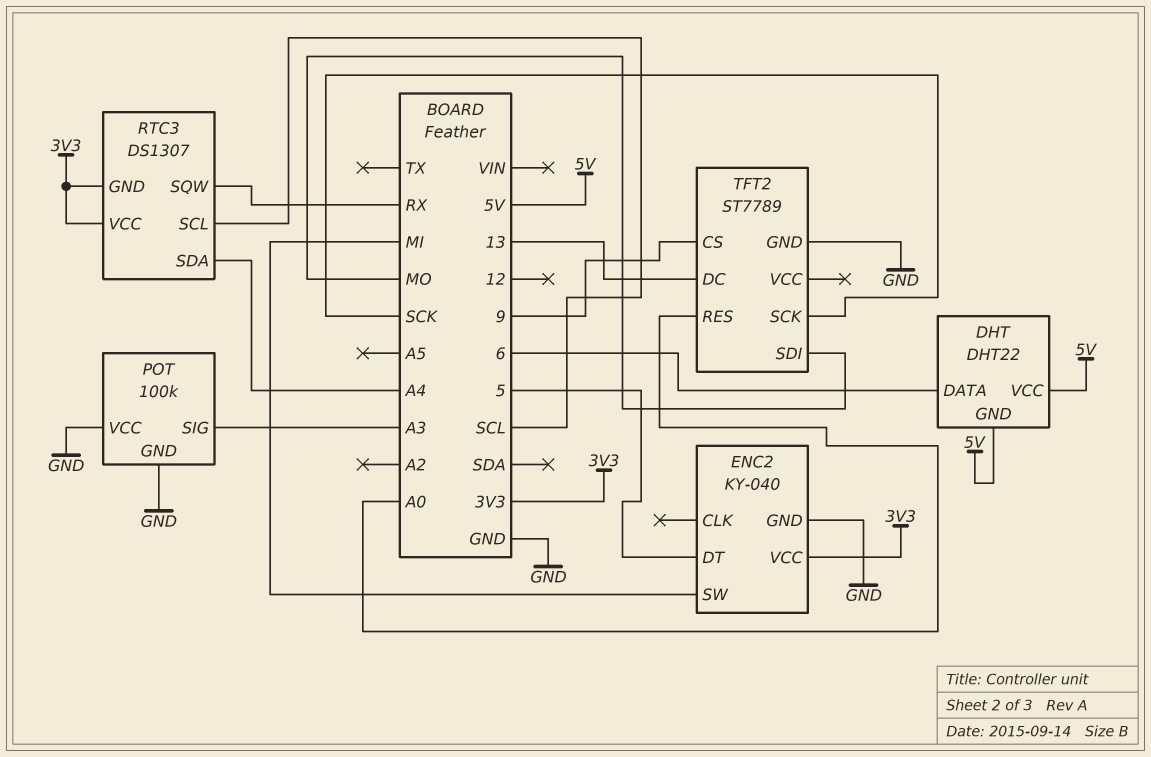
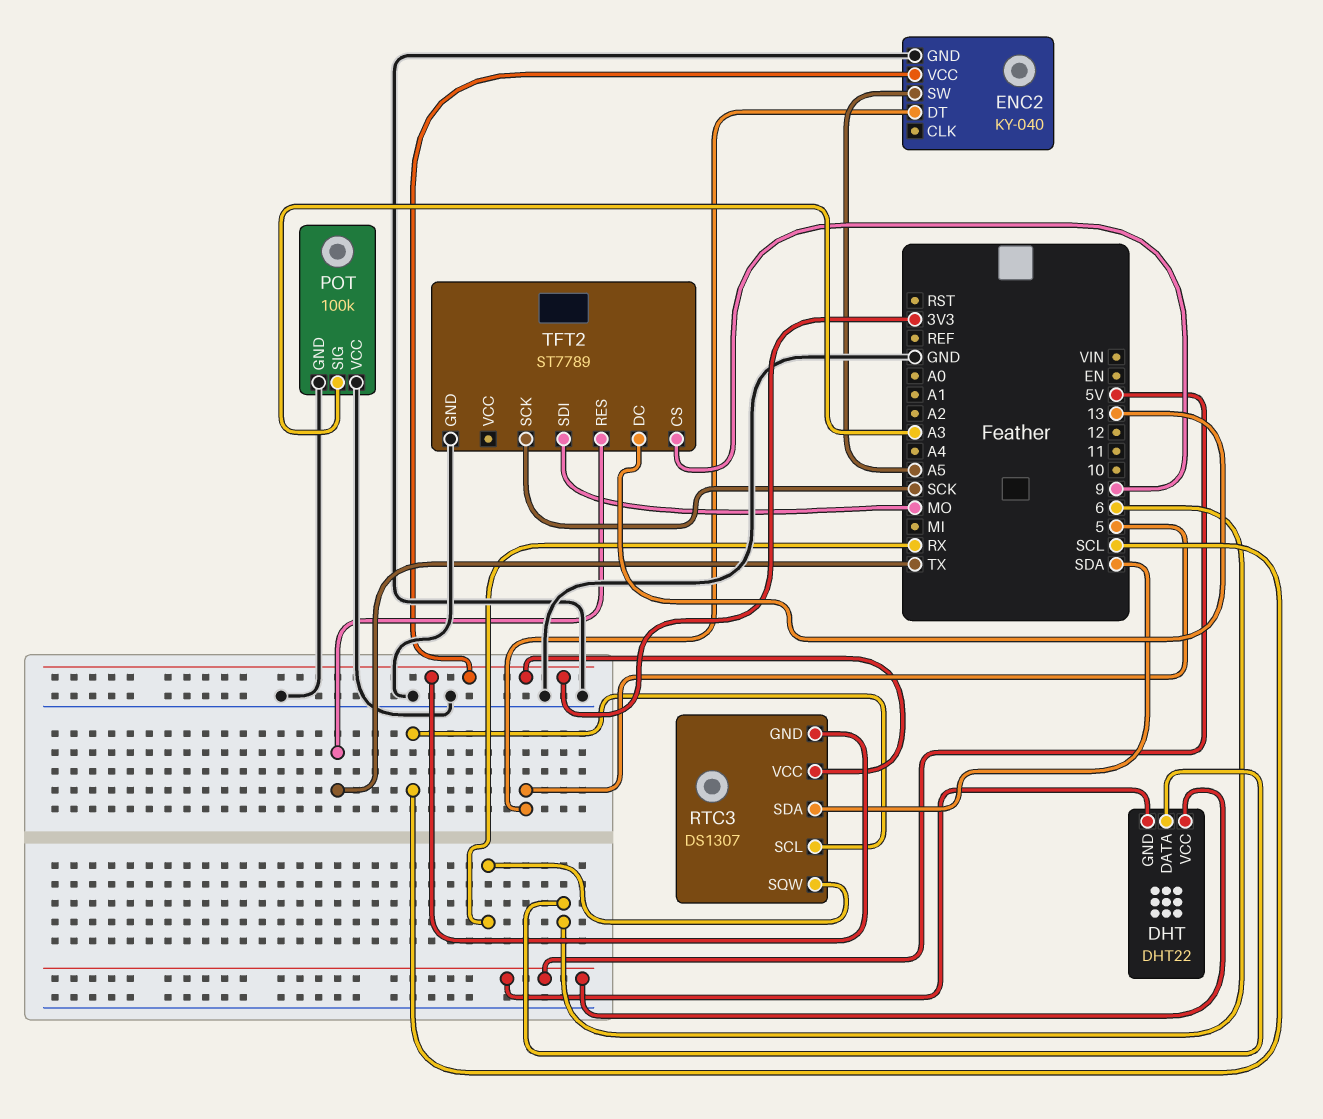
ENC2 pin SW: MI -> A5
RTC3 pin SDA: A4 -> SDA
TFT2 pin RES: A0 -> TX

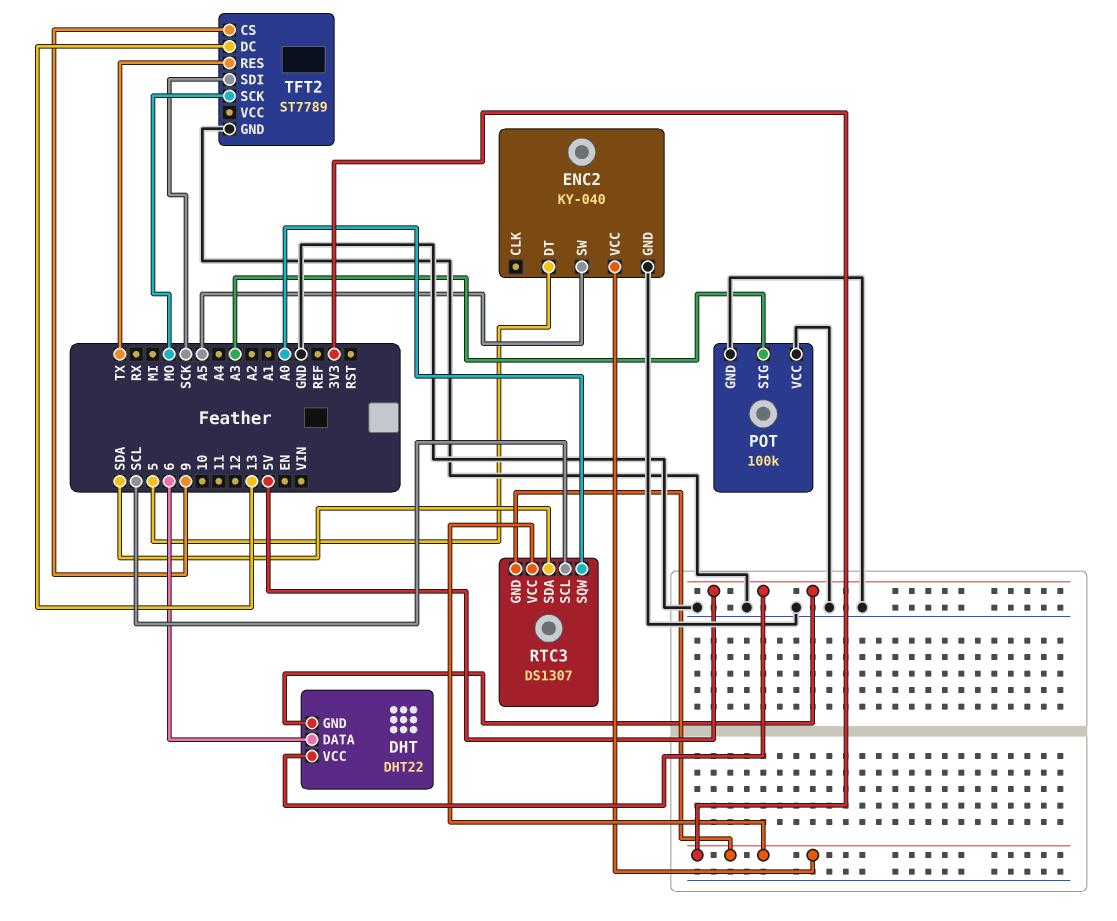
RTC3 pin SQW: RX -> A0
TFT2 pin SCK: SCK -> MO
TFT2 pin SDI: MO -> SCK

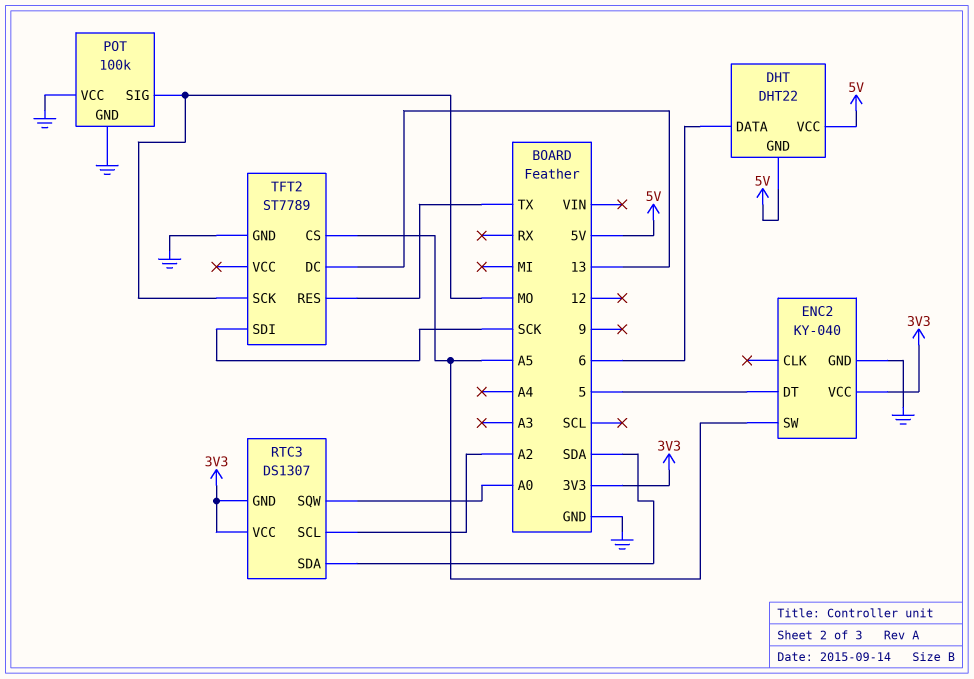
POT pin SIG: A3 -> MO
RTC3 pin SCL: SCL -> A2
TFT2 pin CS: 9 -> A5

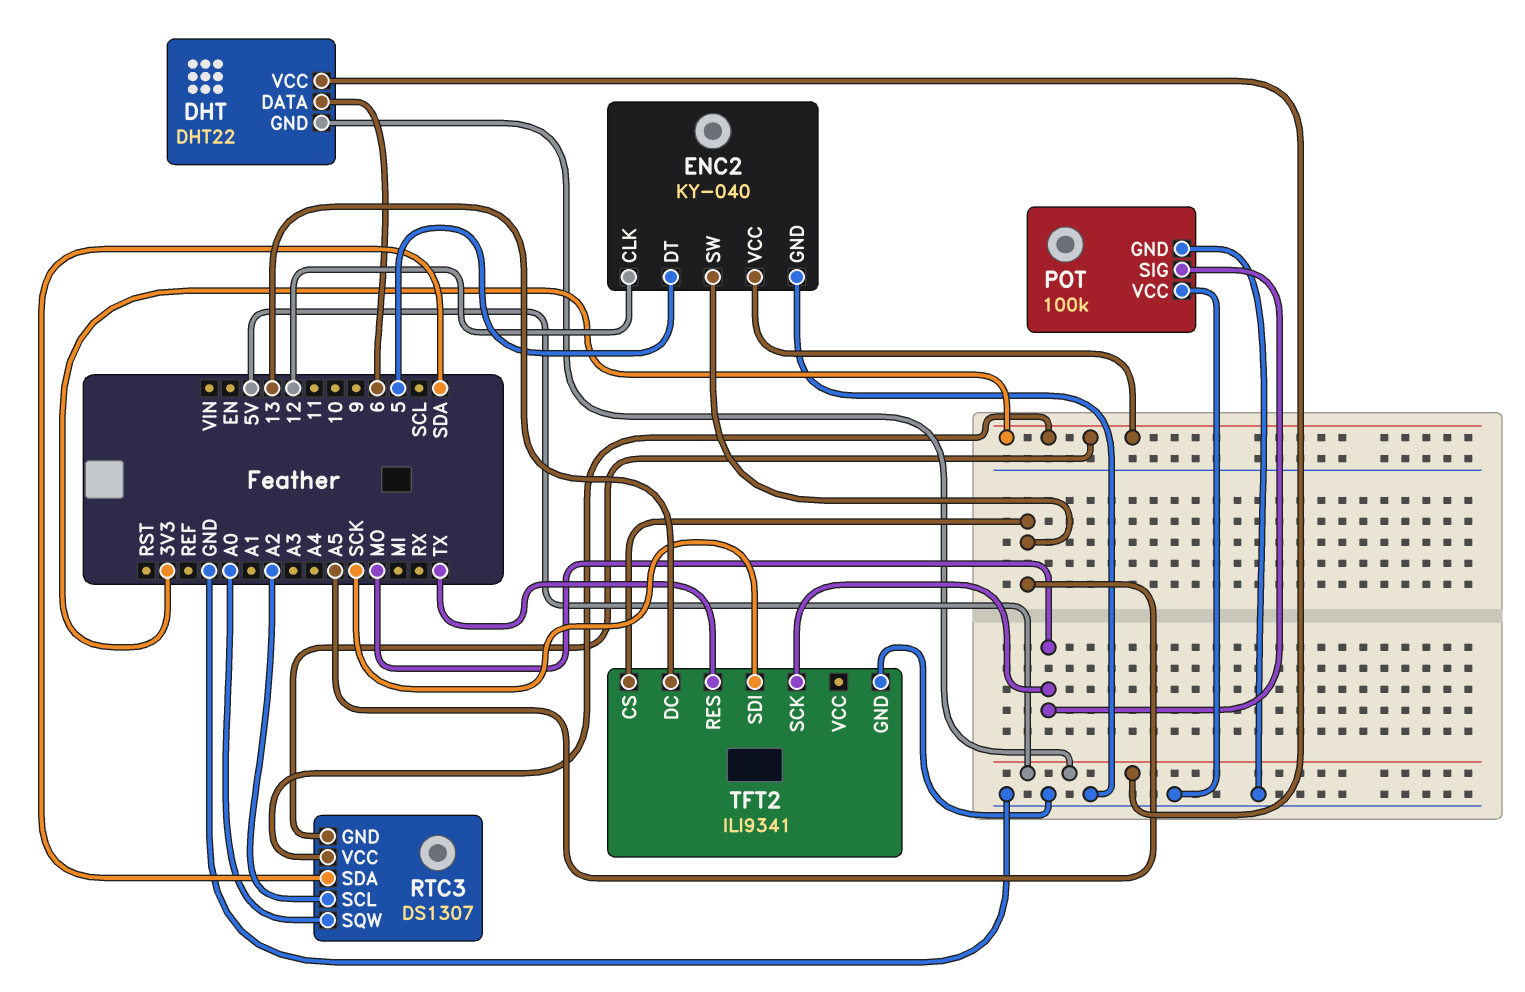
ENC2 pin CLK: none -> 12
TFT2: ST7789 -> ILI9341

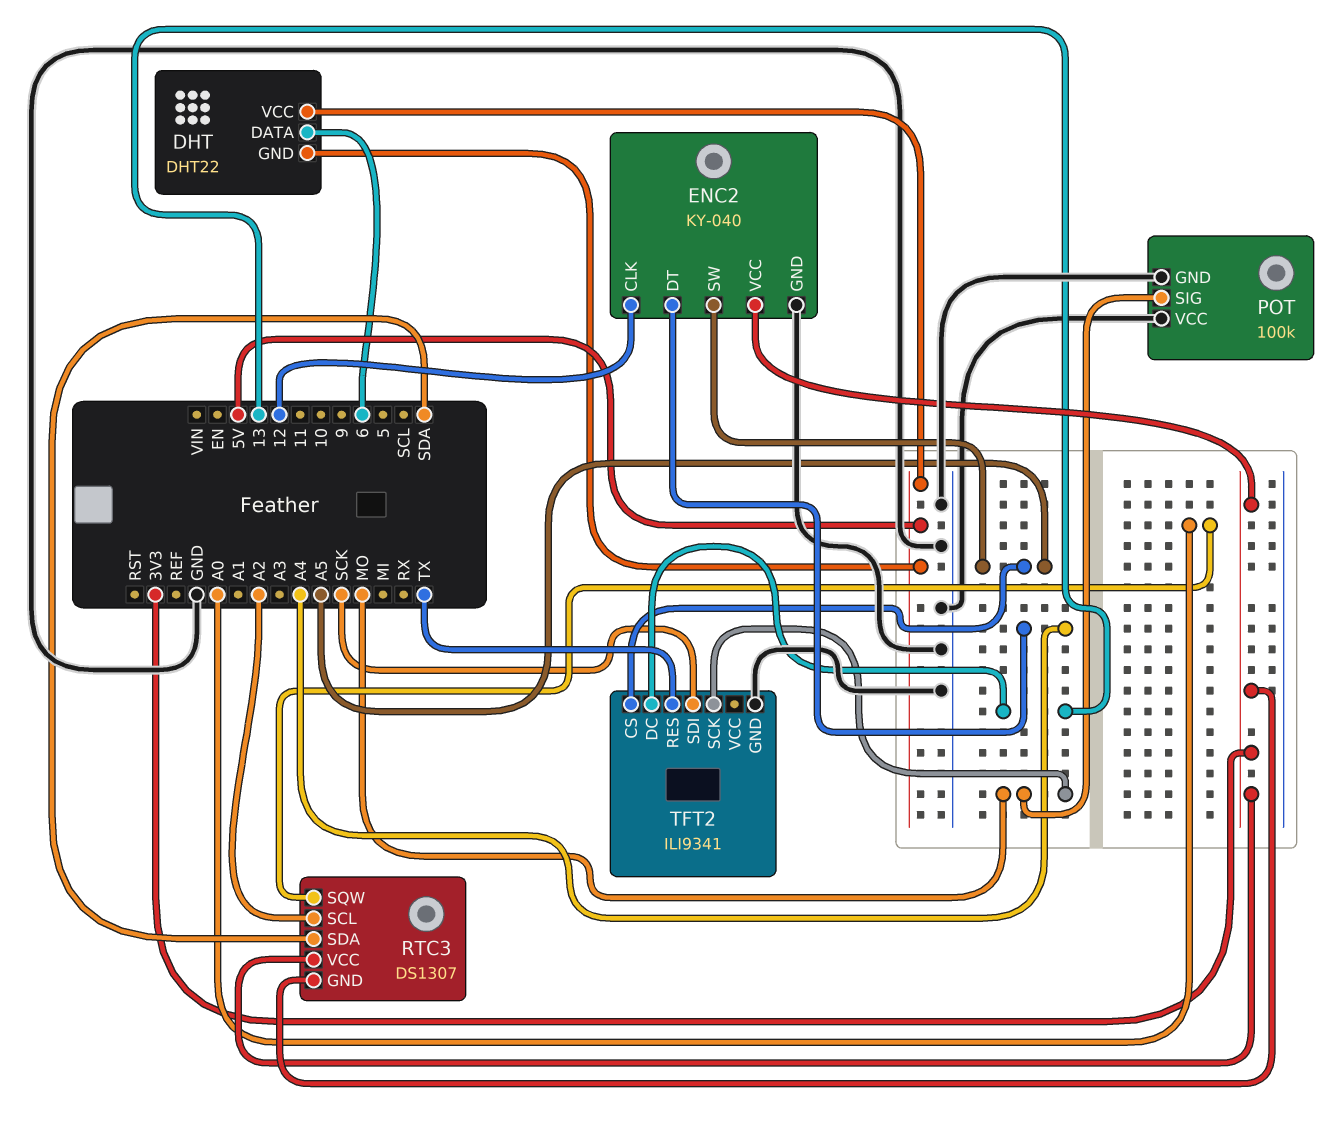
ENC2 pin DT: 5 -> A4

